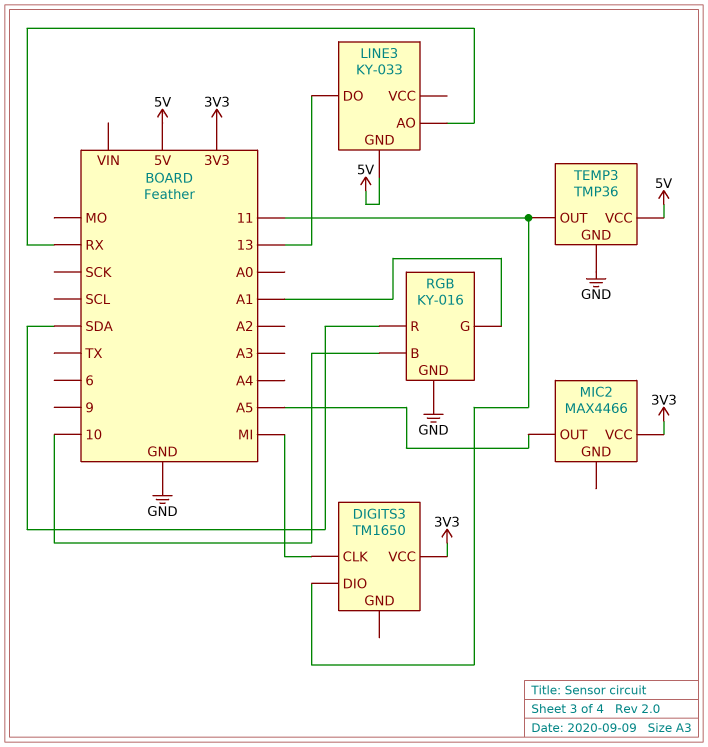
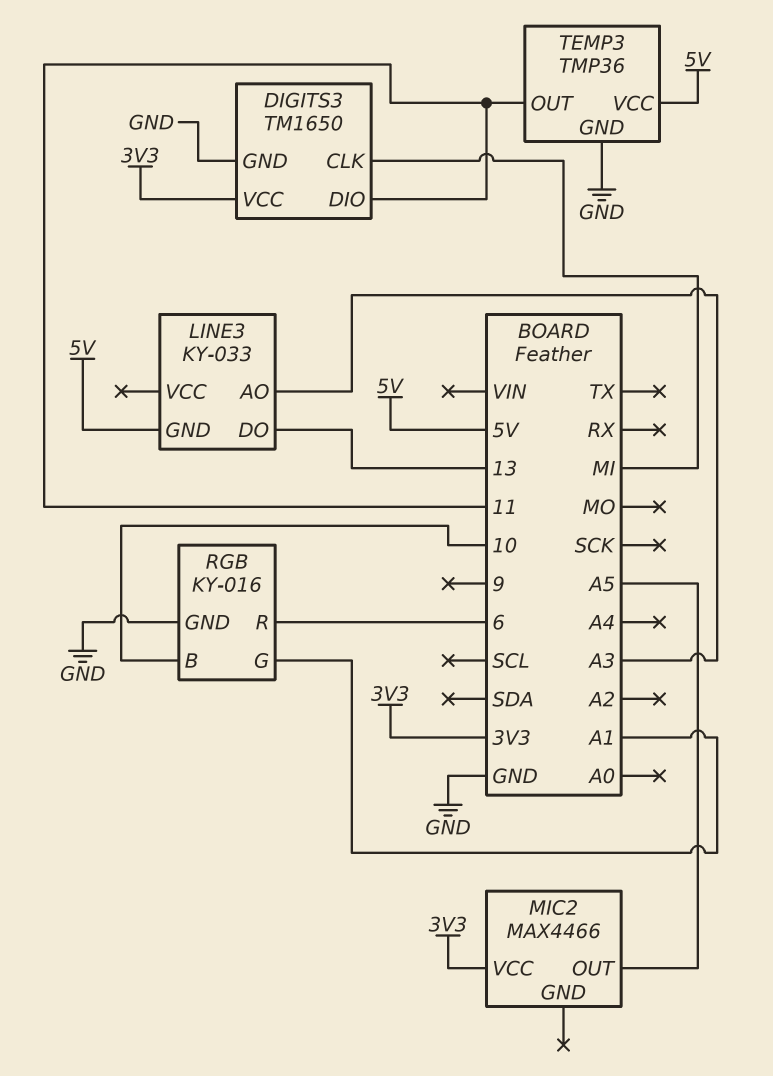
DIGITS3 pin GND: none -> GND
LINE3 pin AO: RX -> A3
RGB pin R: SDA -> 6

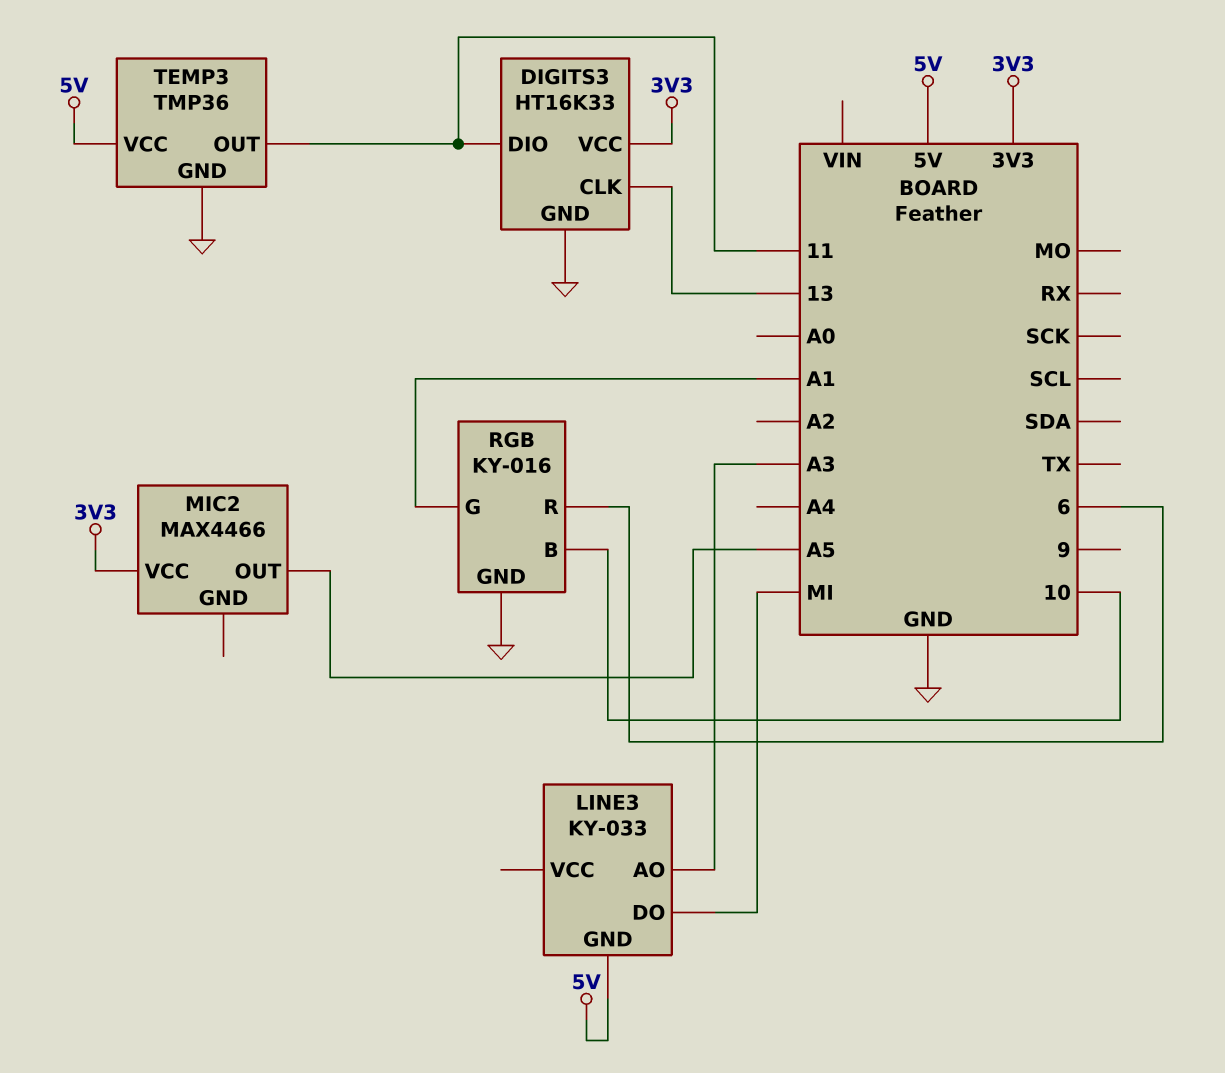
DIGITS3: TM1650 -> HT16K33
DIGITS3 pin CLK: MI -> 13
LINE3 pin DO: 13 -> MI

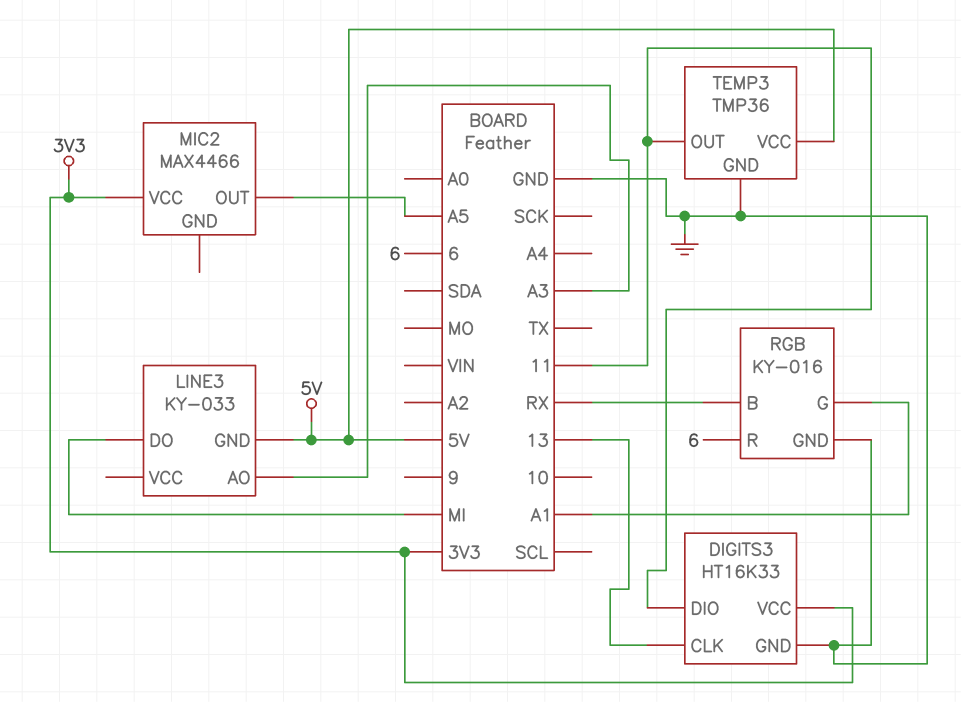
RGB pin B: 10 -> RX

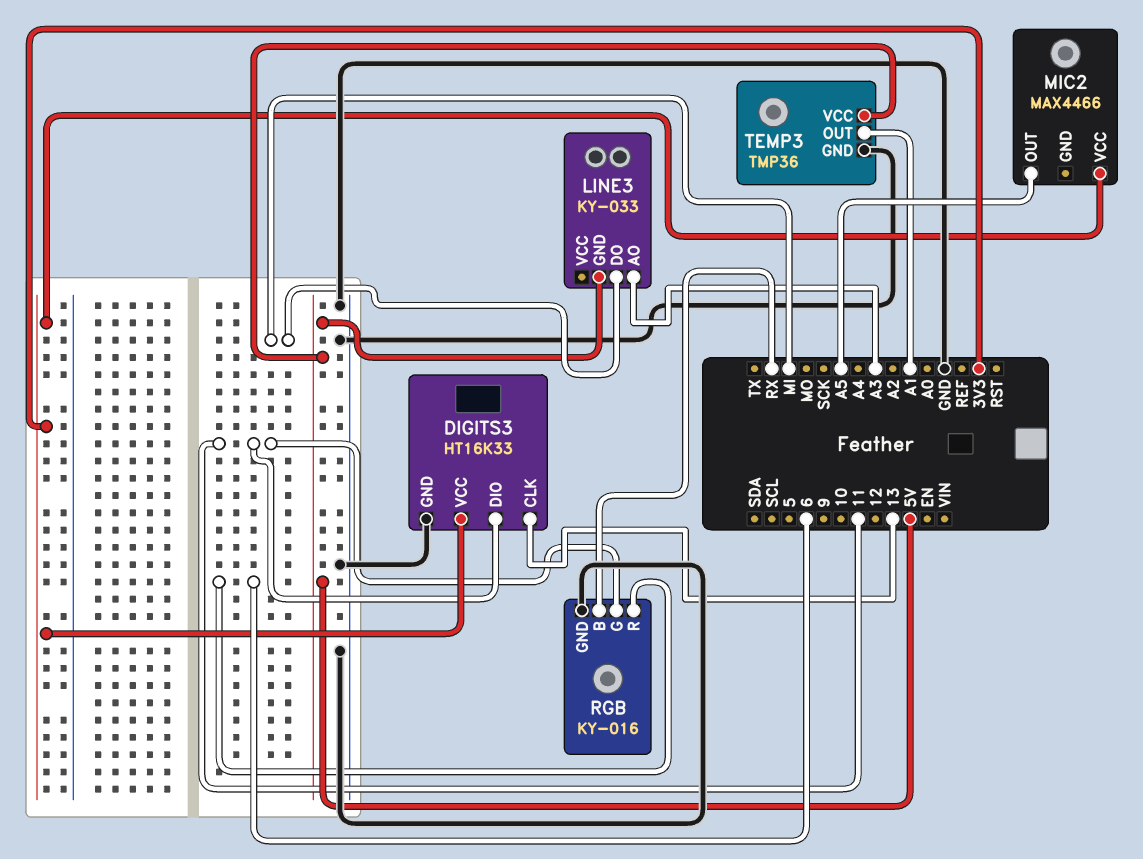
RGB pin G: A1 -> 11
TEMP3 pin OUT: 11 -> A1

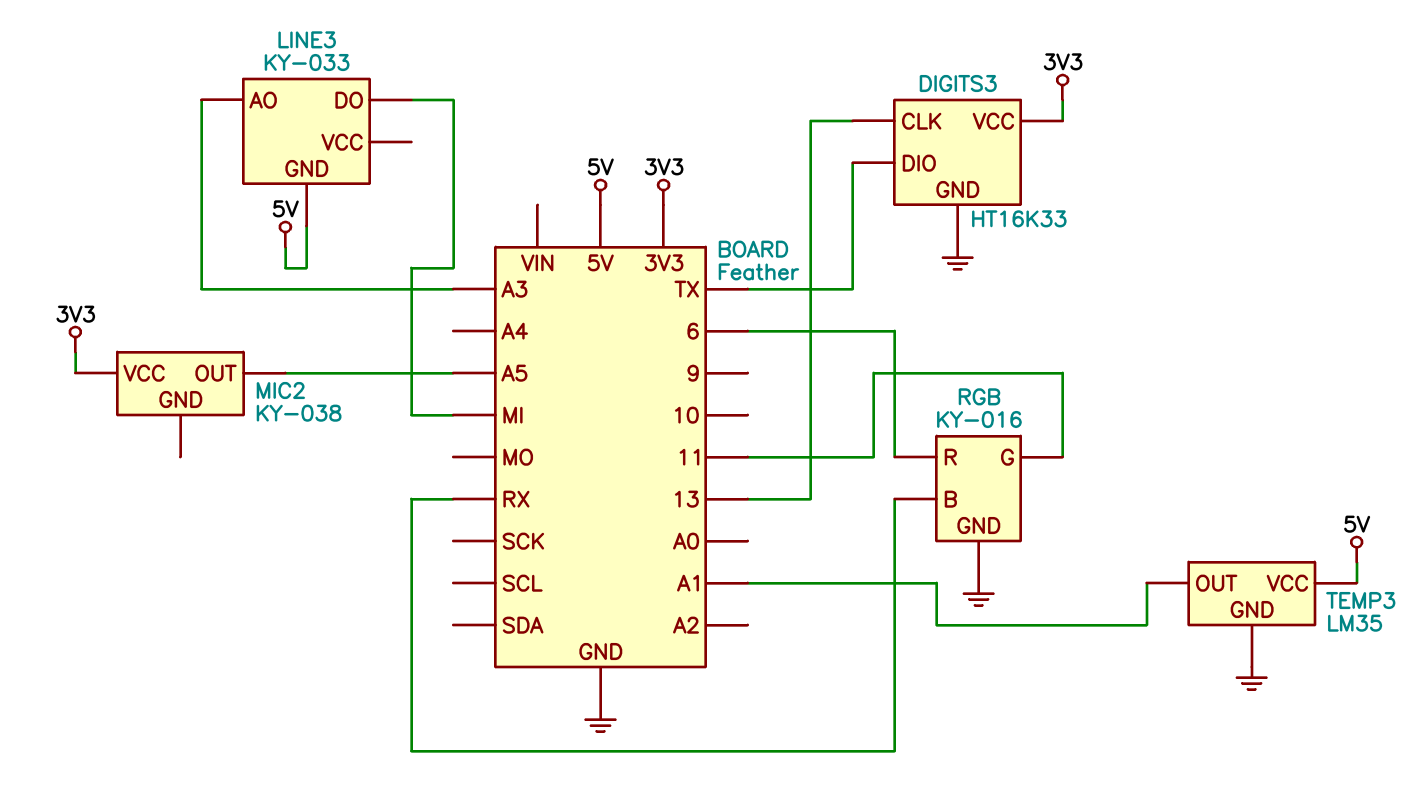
DIGITS3 pin DIO: 11 -> TX
MIC2: MAX4466 -> KY-038
TEMP3: TMP36 -> LM35

